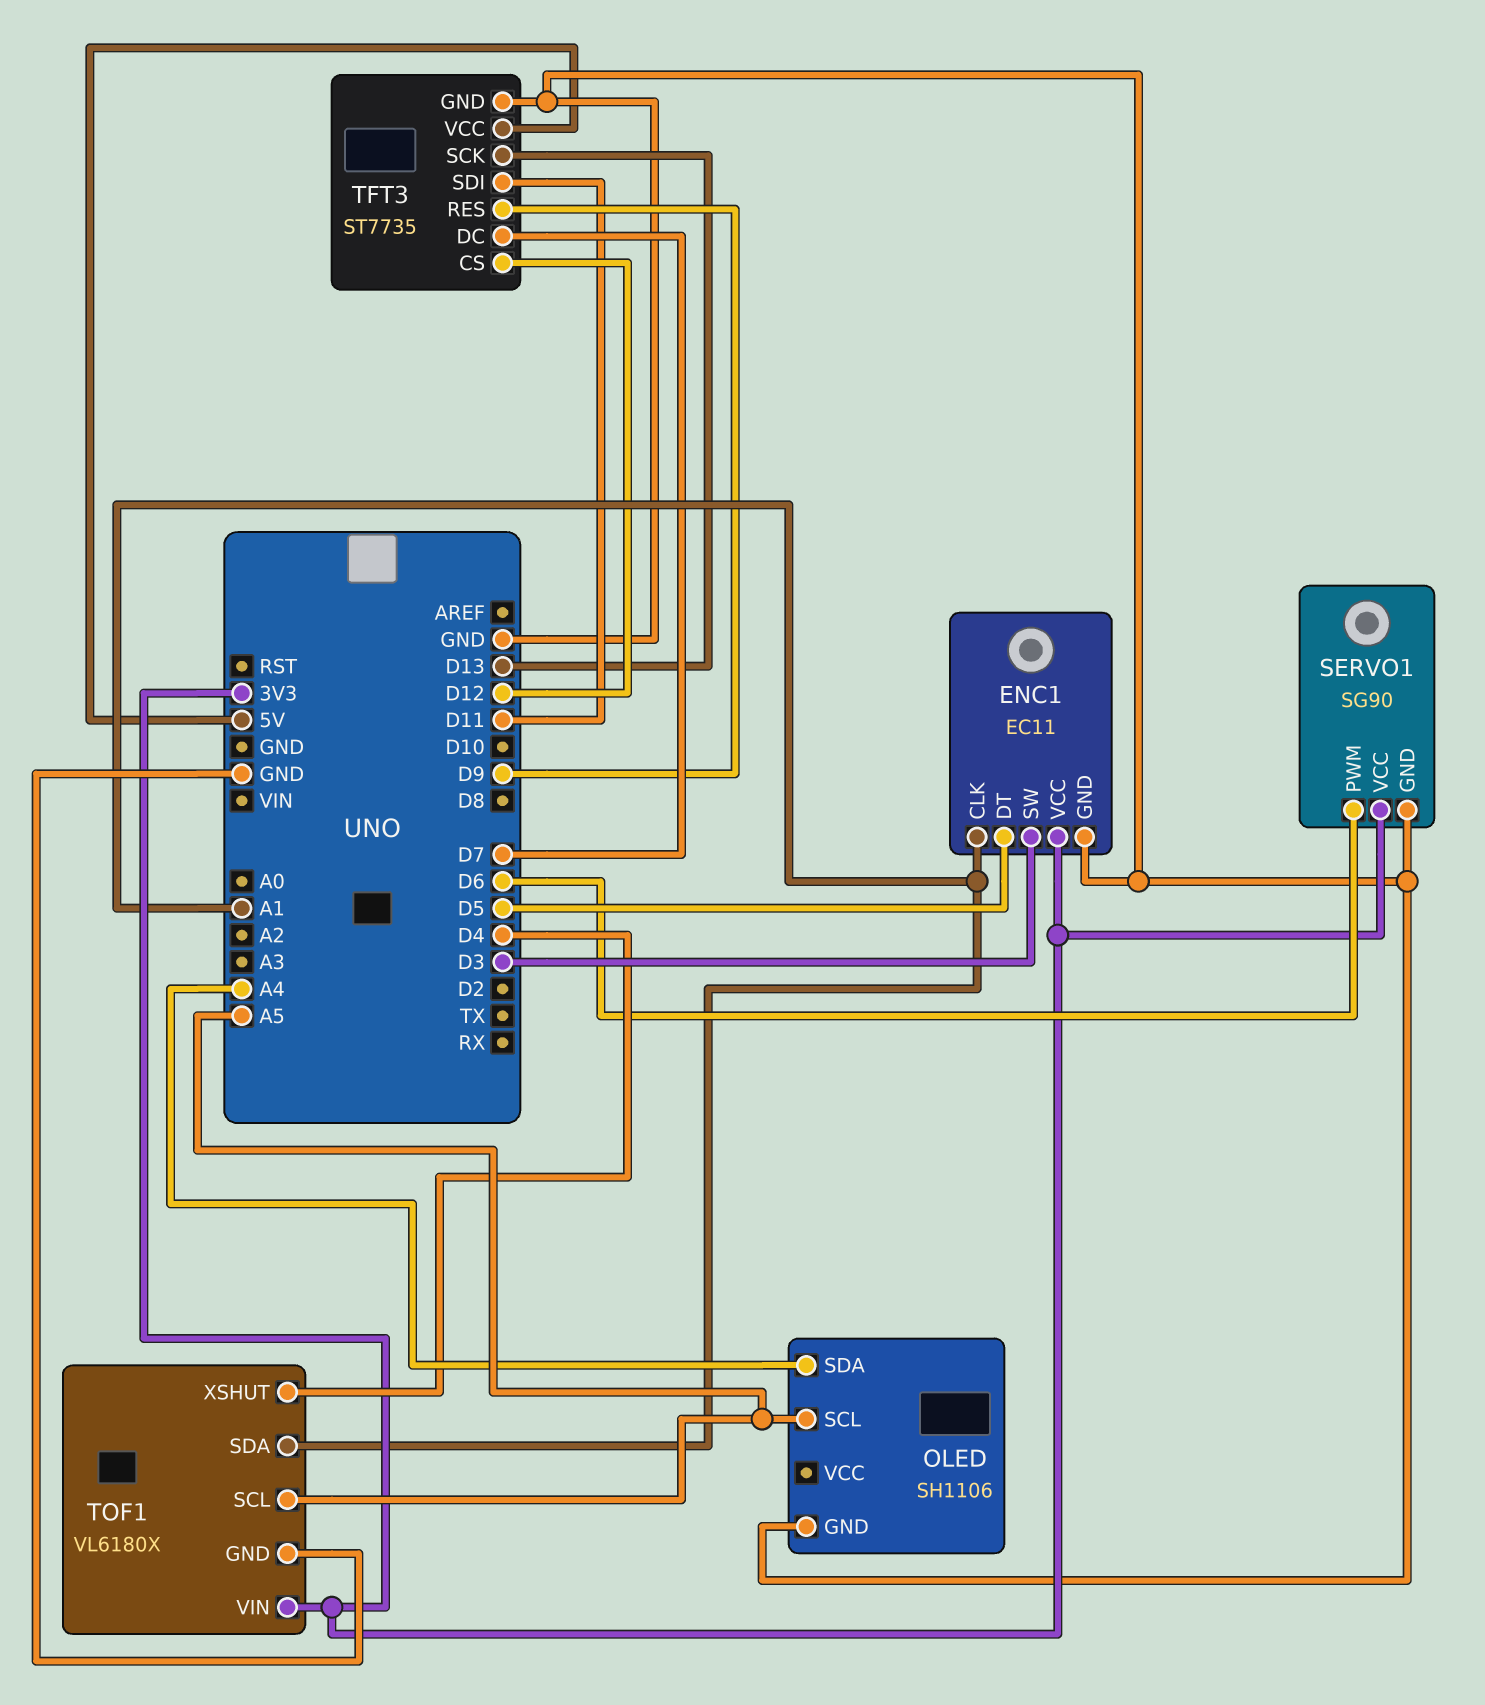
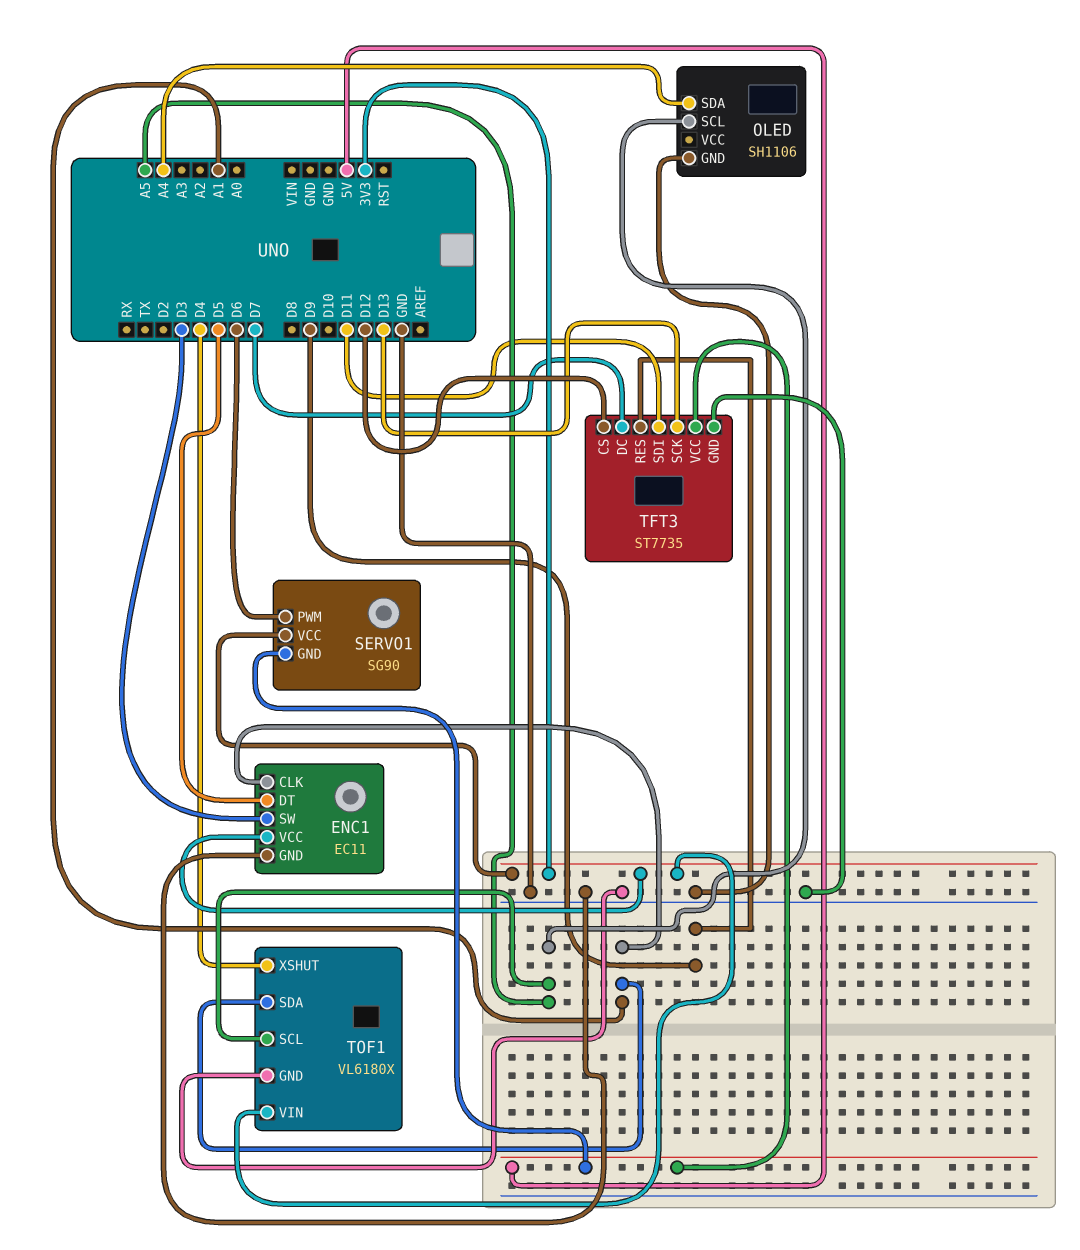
SERVO1 pin GND: GND -> 5V

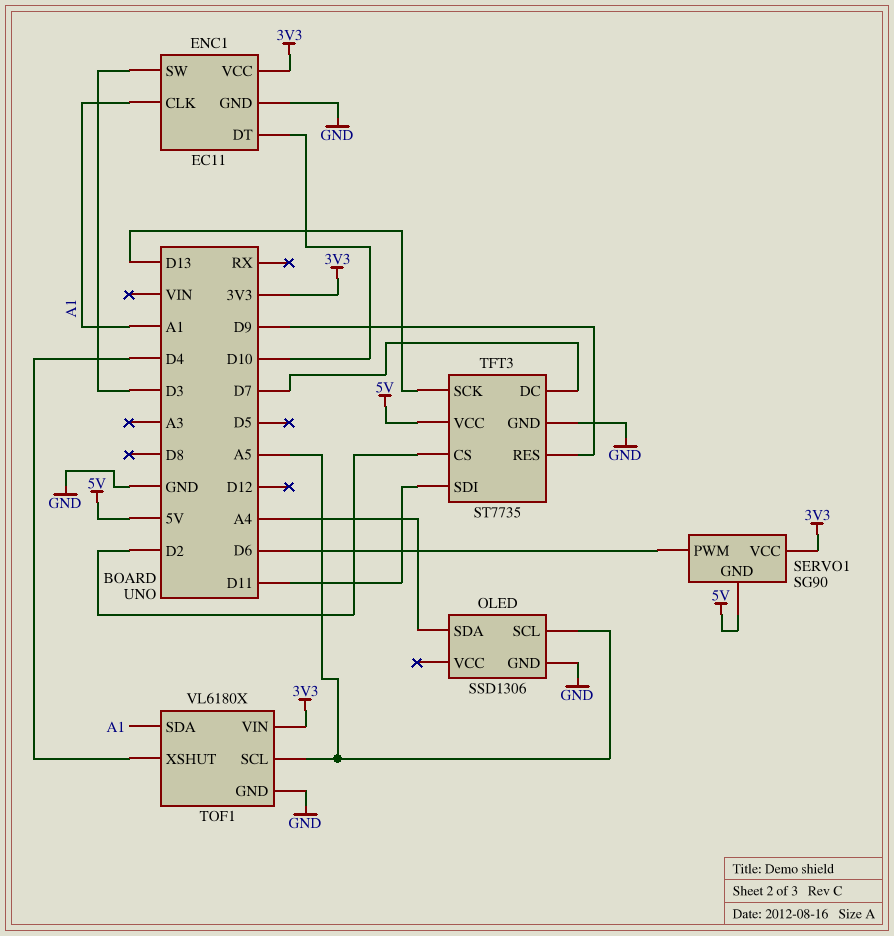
ENC1 pin DT: D5 -> D10
OLED: SH1106 -> SSD1306
TFT3 pin CS: D12 -> D2

